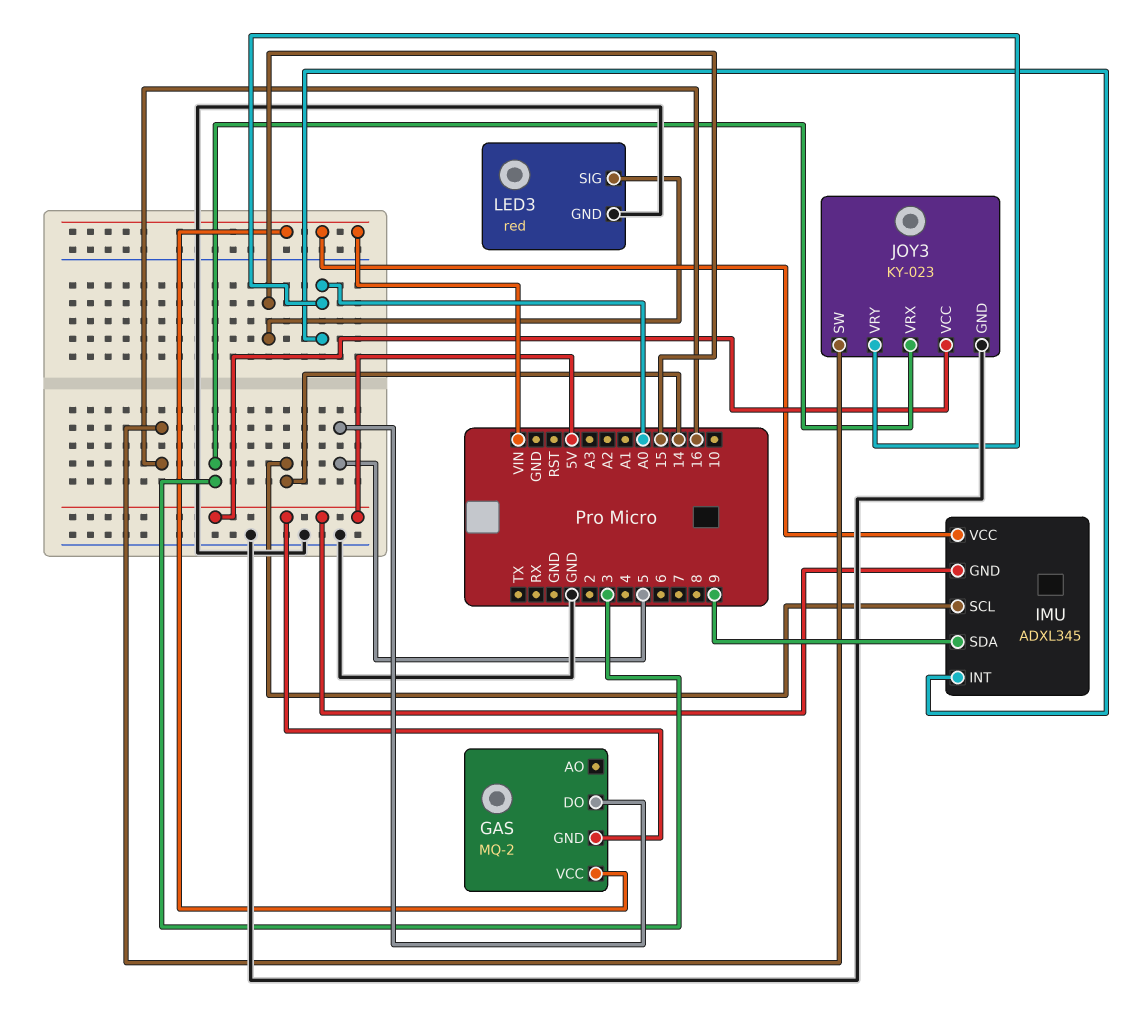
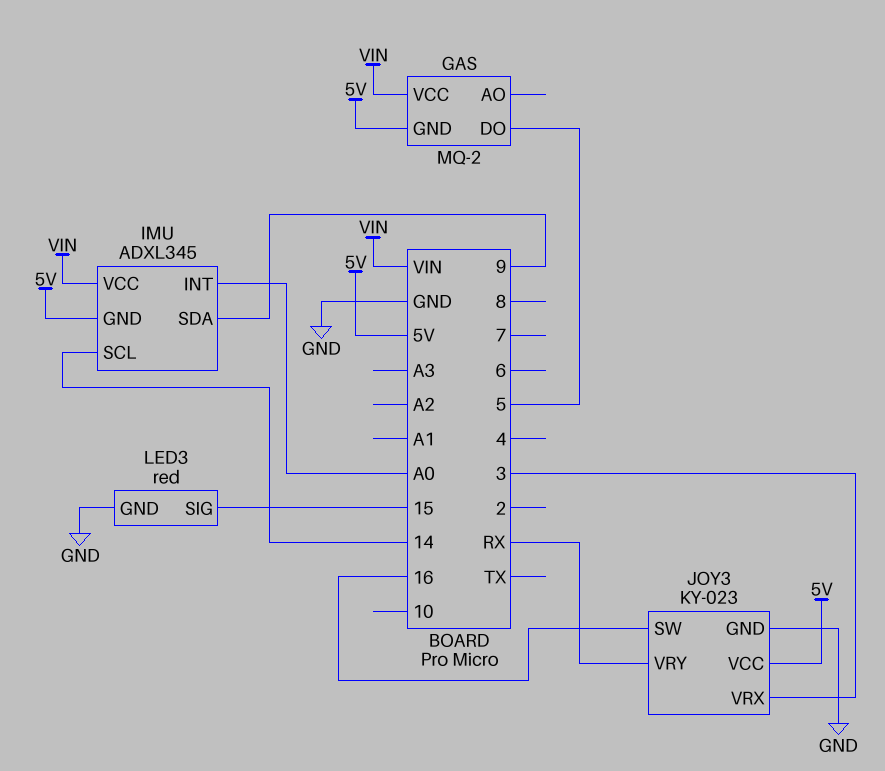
JOY3 pin VRY: A0 -> RX

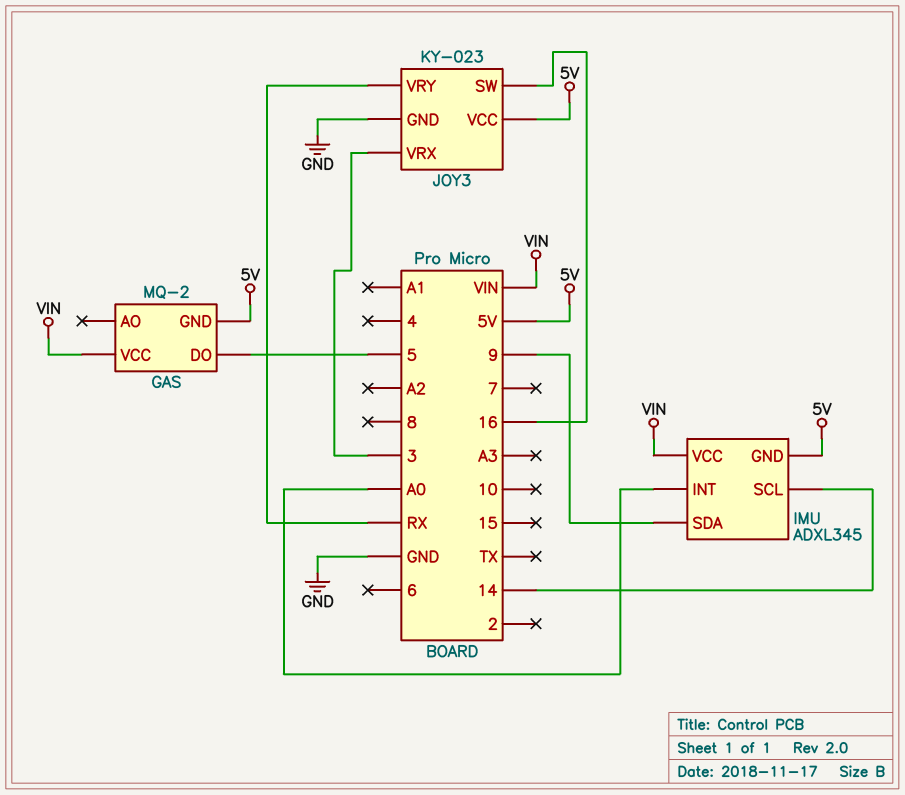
LED3: red -> none
LED3 pin GND: GND -> none
LED3 pin SIG: 15 -> none

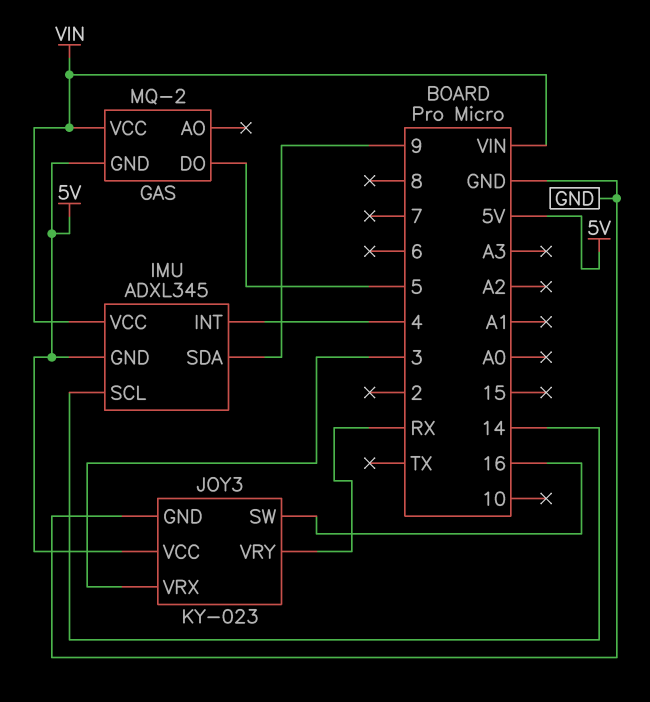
IMU pin INT: A0 -> 4

